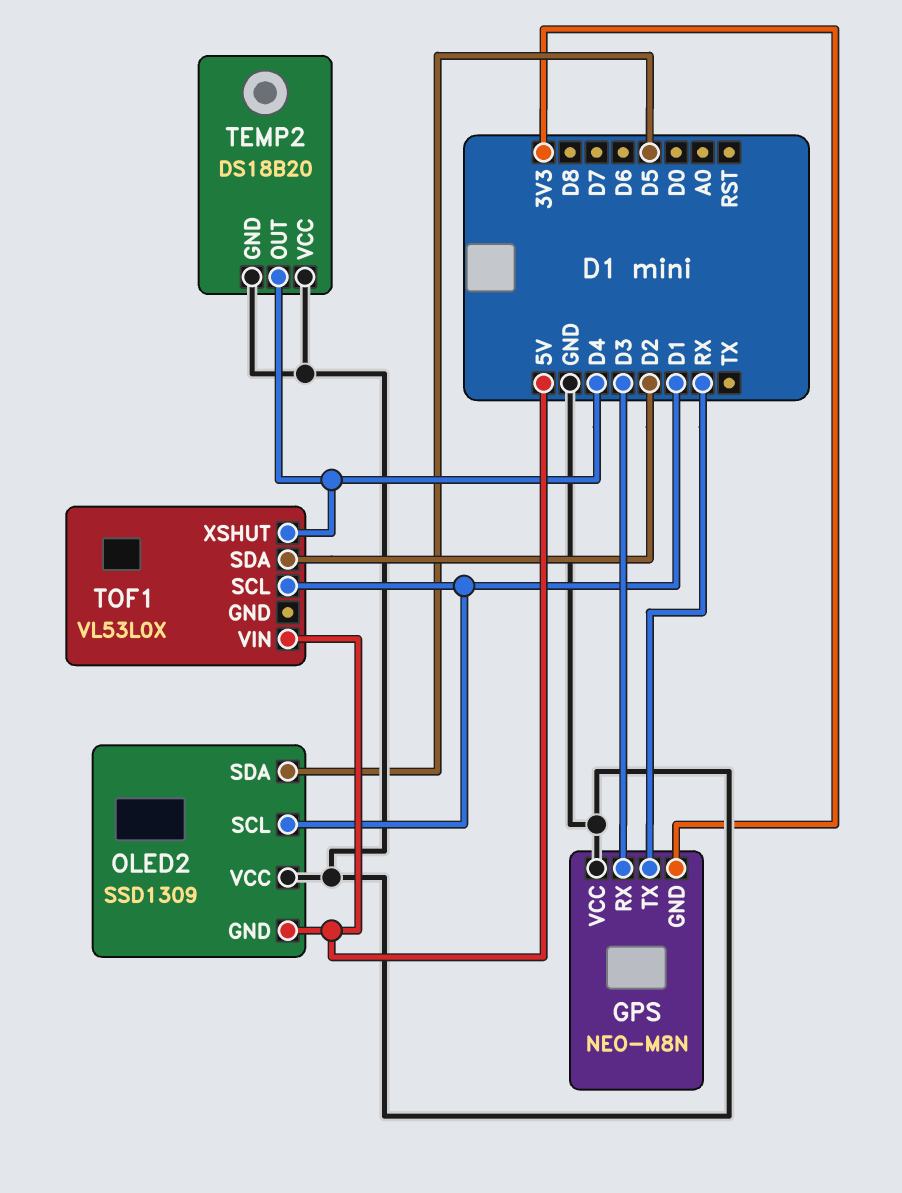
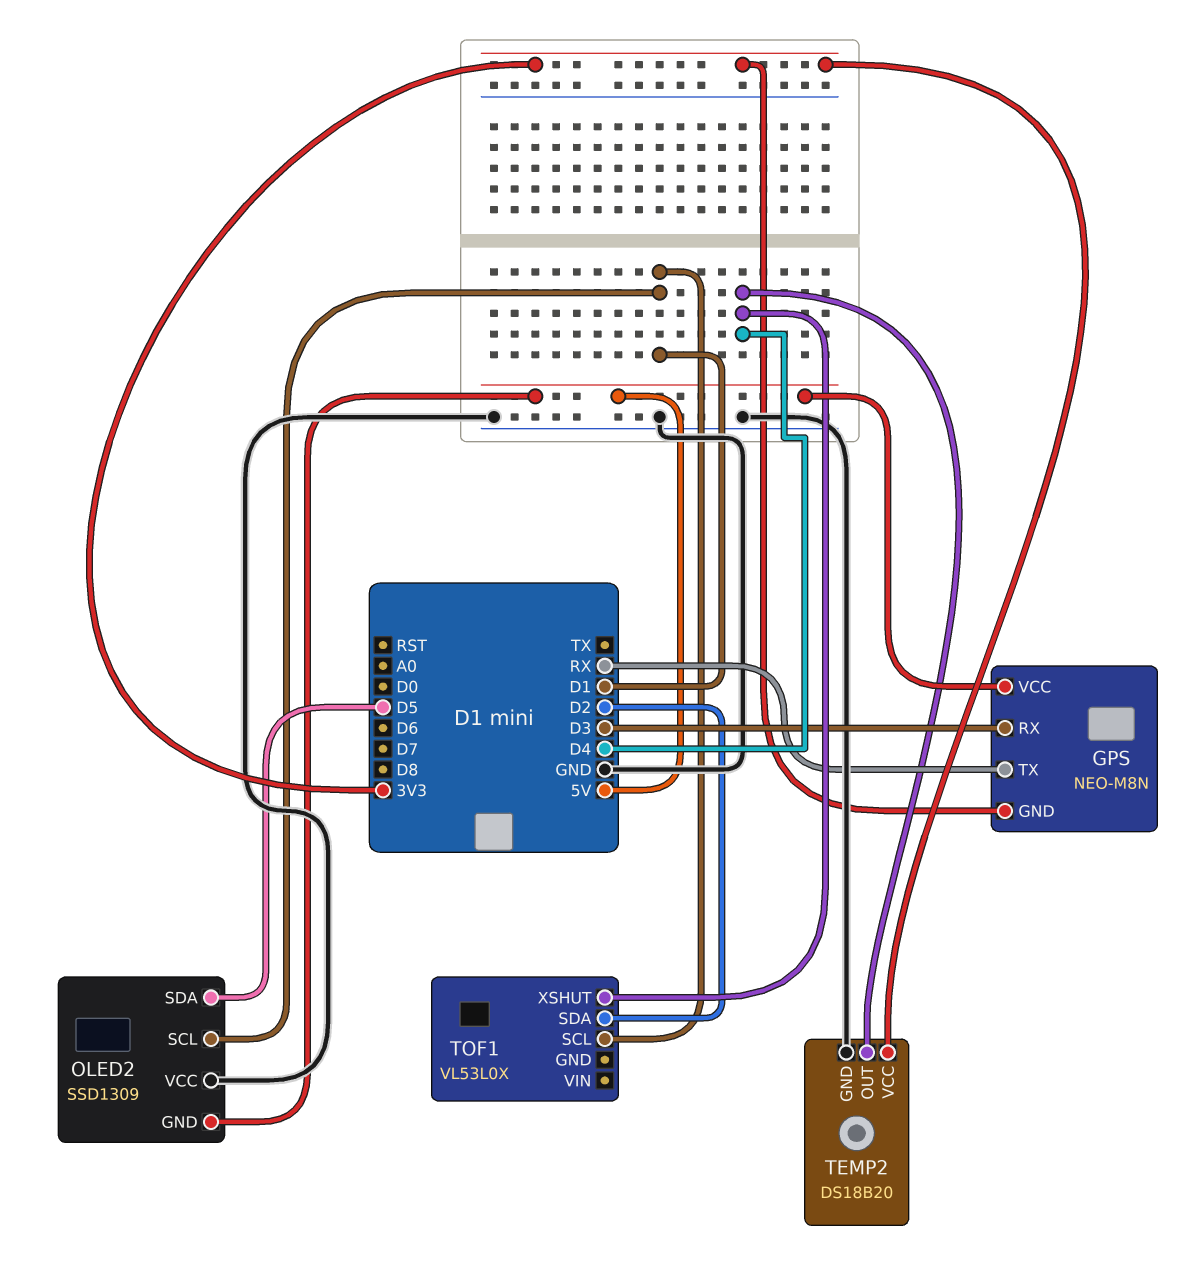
GPS pin VCC: GND -> 5V
TEMP2 pin VCC: GND -> 3V3
TOF1 pin VIN: 5V -> none

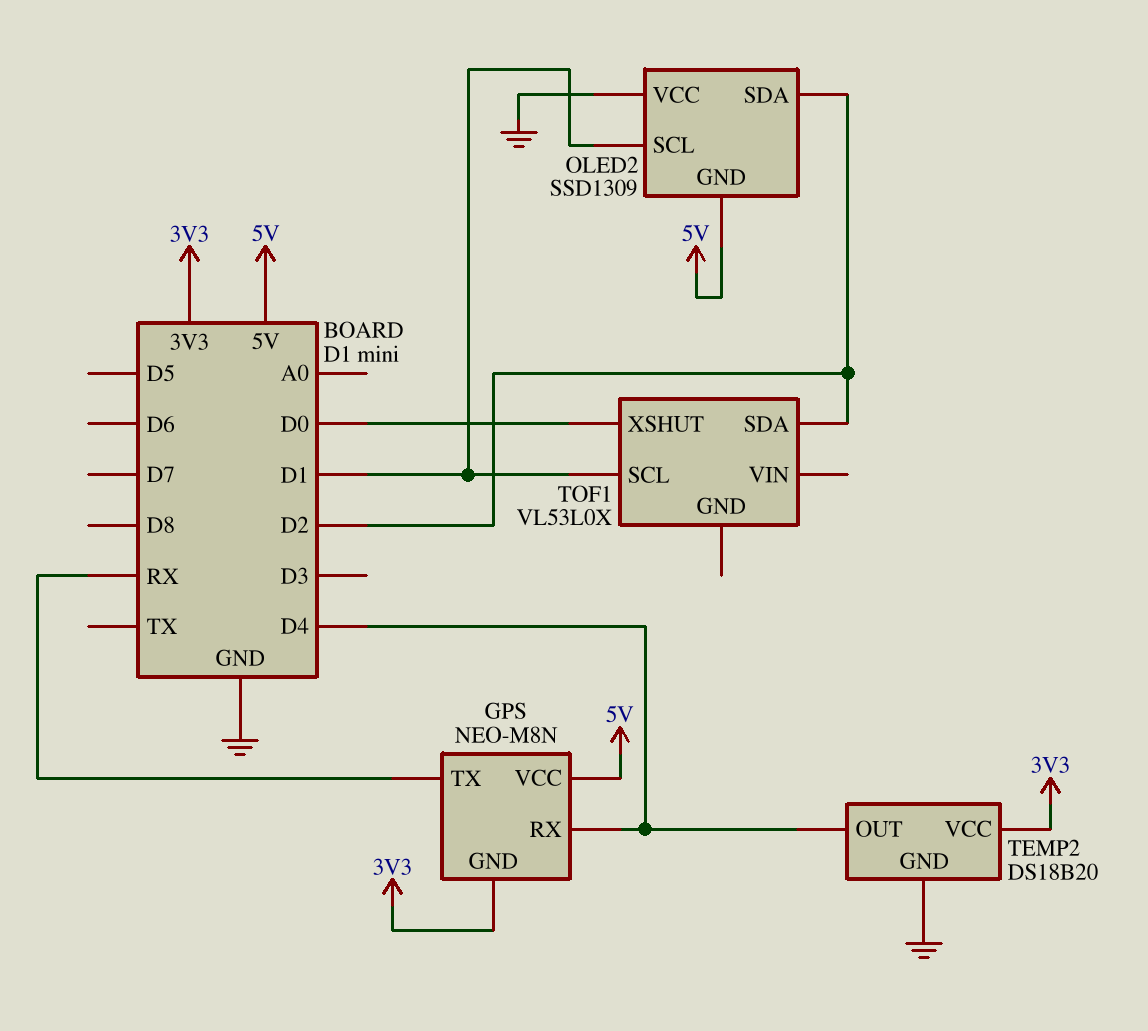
GPS pin RX: D3 -> D4
OLED2 pin SDA: D5 -> D2
TOF1 pin XSHUT: D4 -> D0

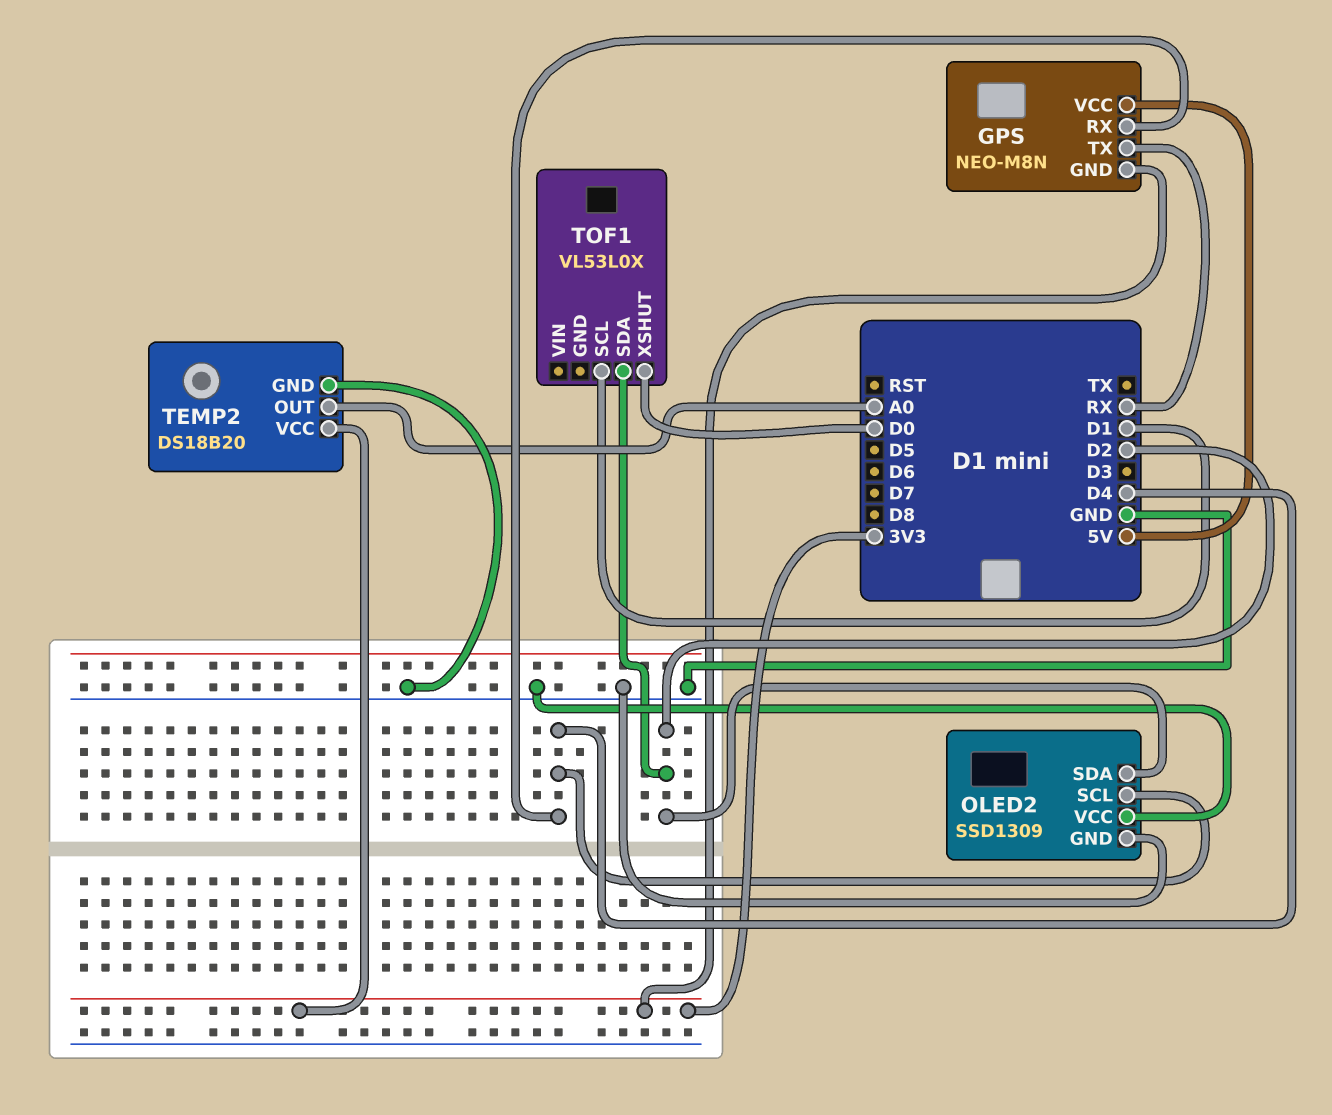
OLED2 pin GND: 5V -> GND
OLED2 pin SCL: D1 -> D4
TEMP2 pin OUT: D4 -> A0

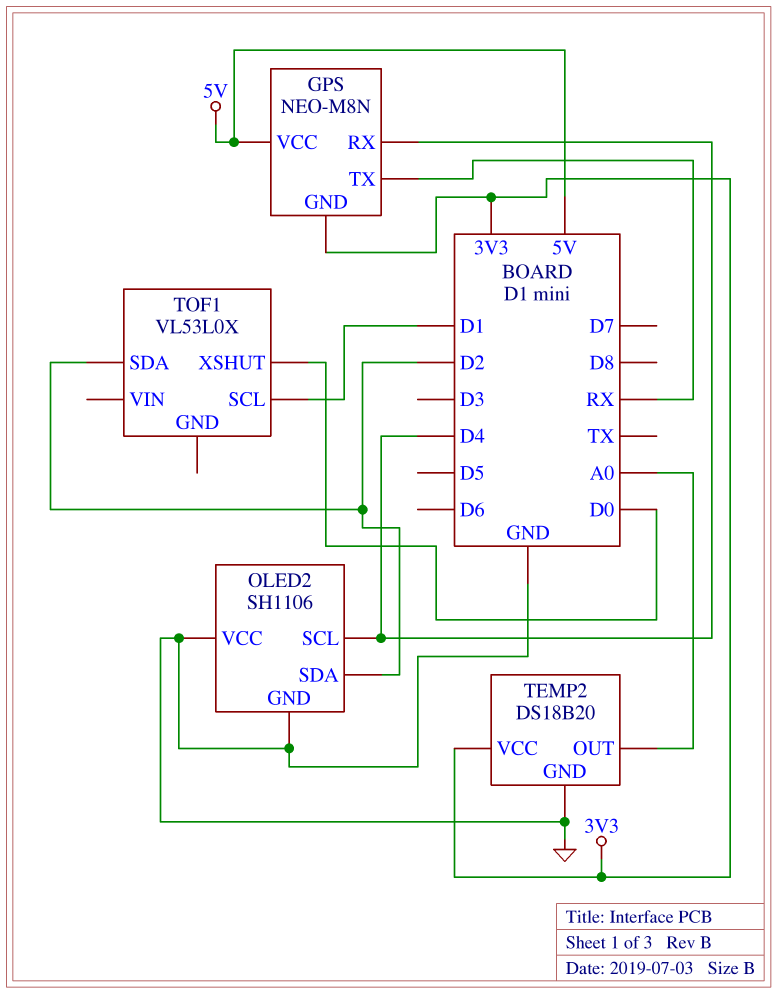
OLED2: SSD1309 -> SH1106

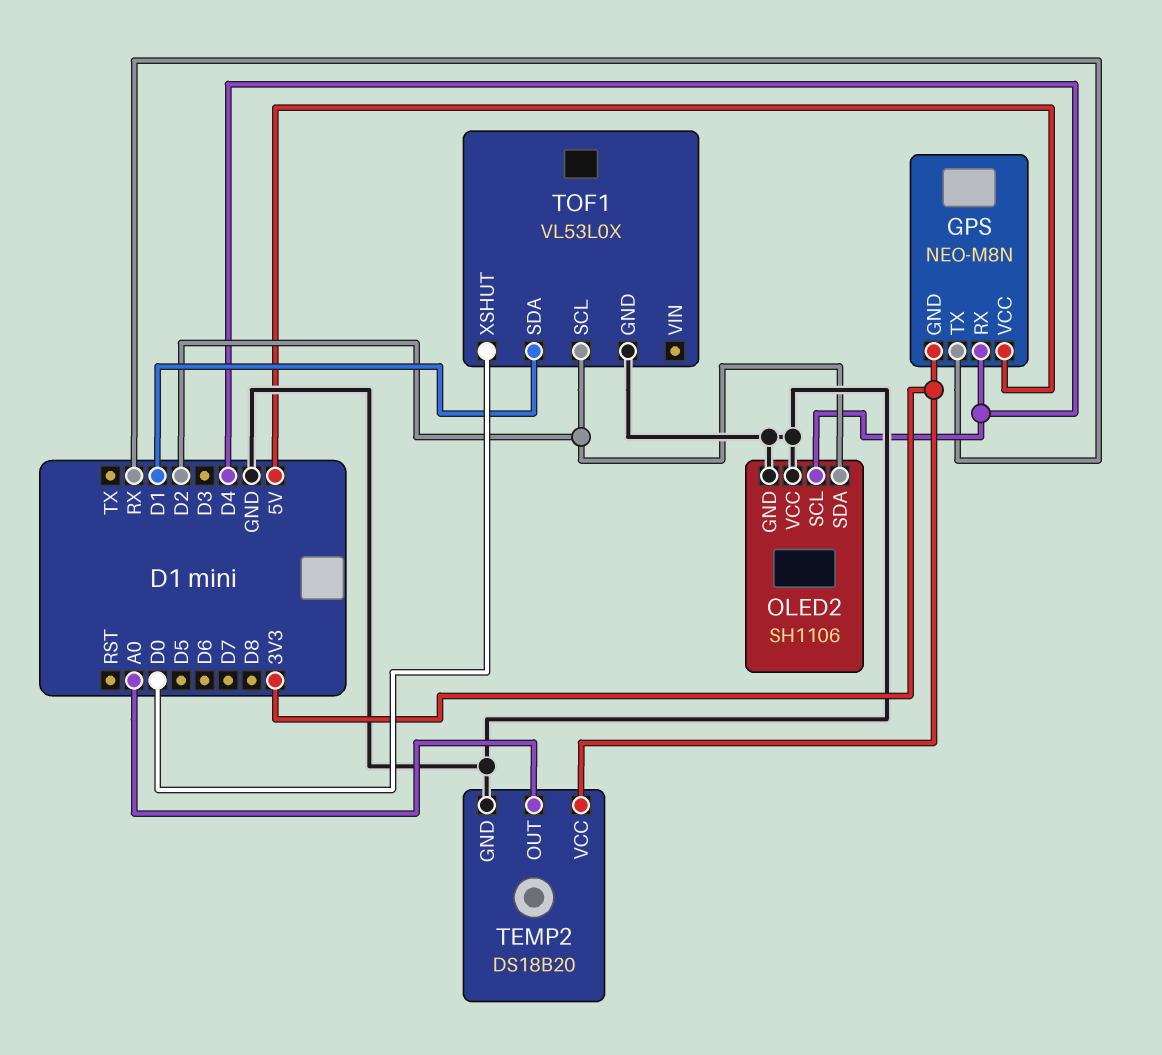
TOF1 pin GND: none -> GND
TOF1 pin SCL: D1 -> D2
TOF1 pin SDA: D2 -> D1

